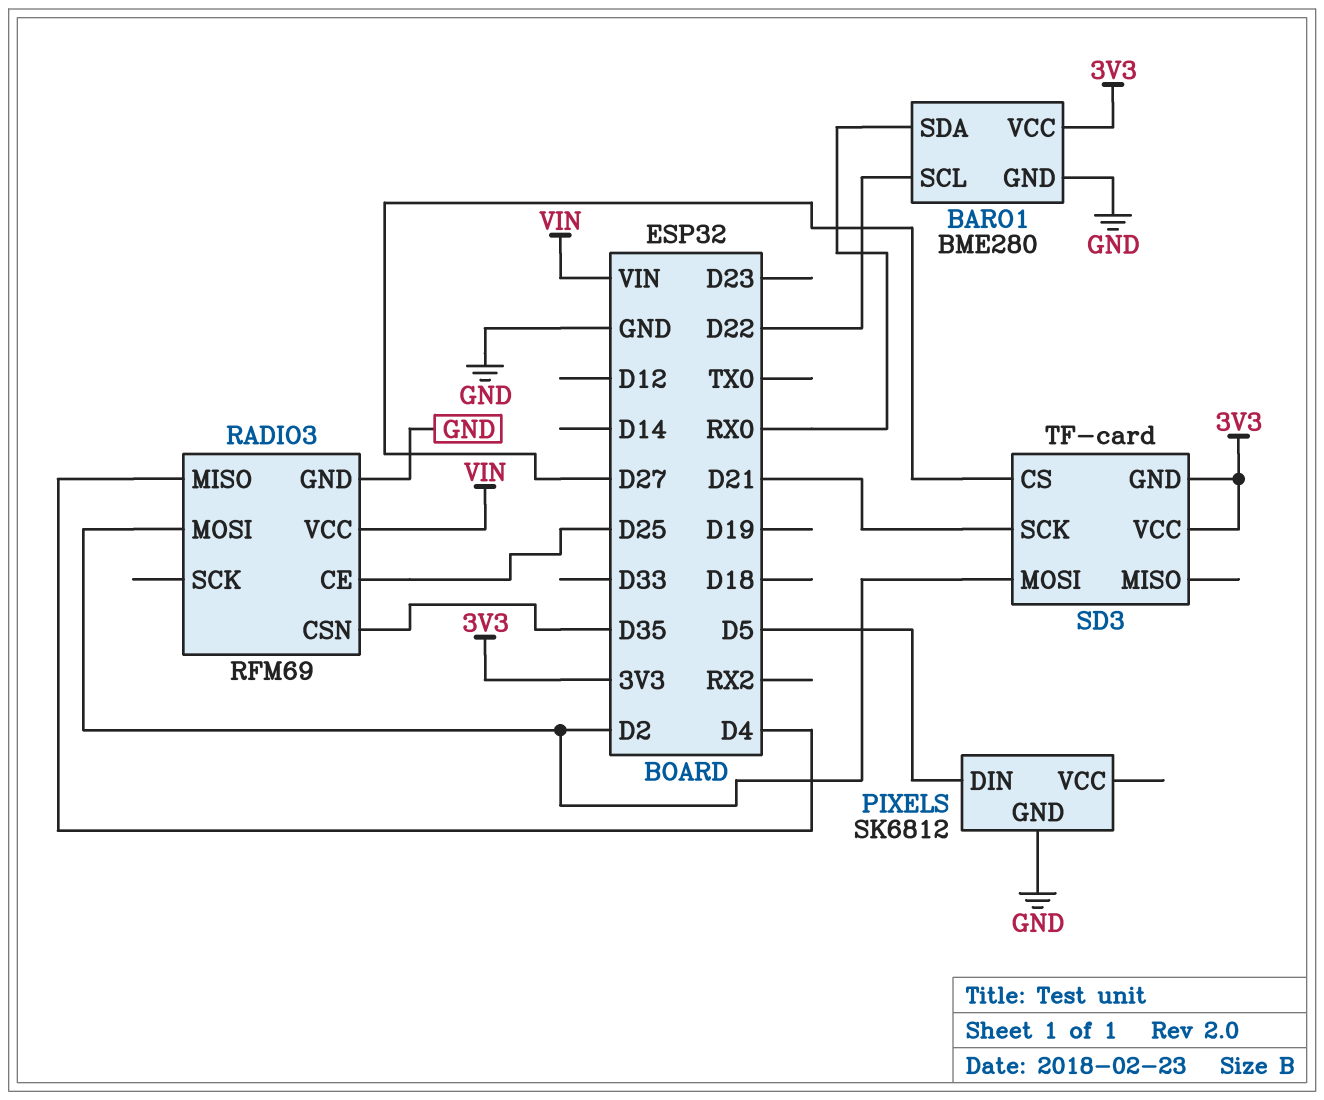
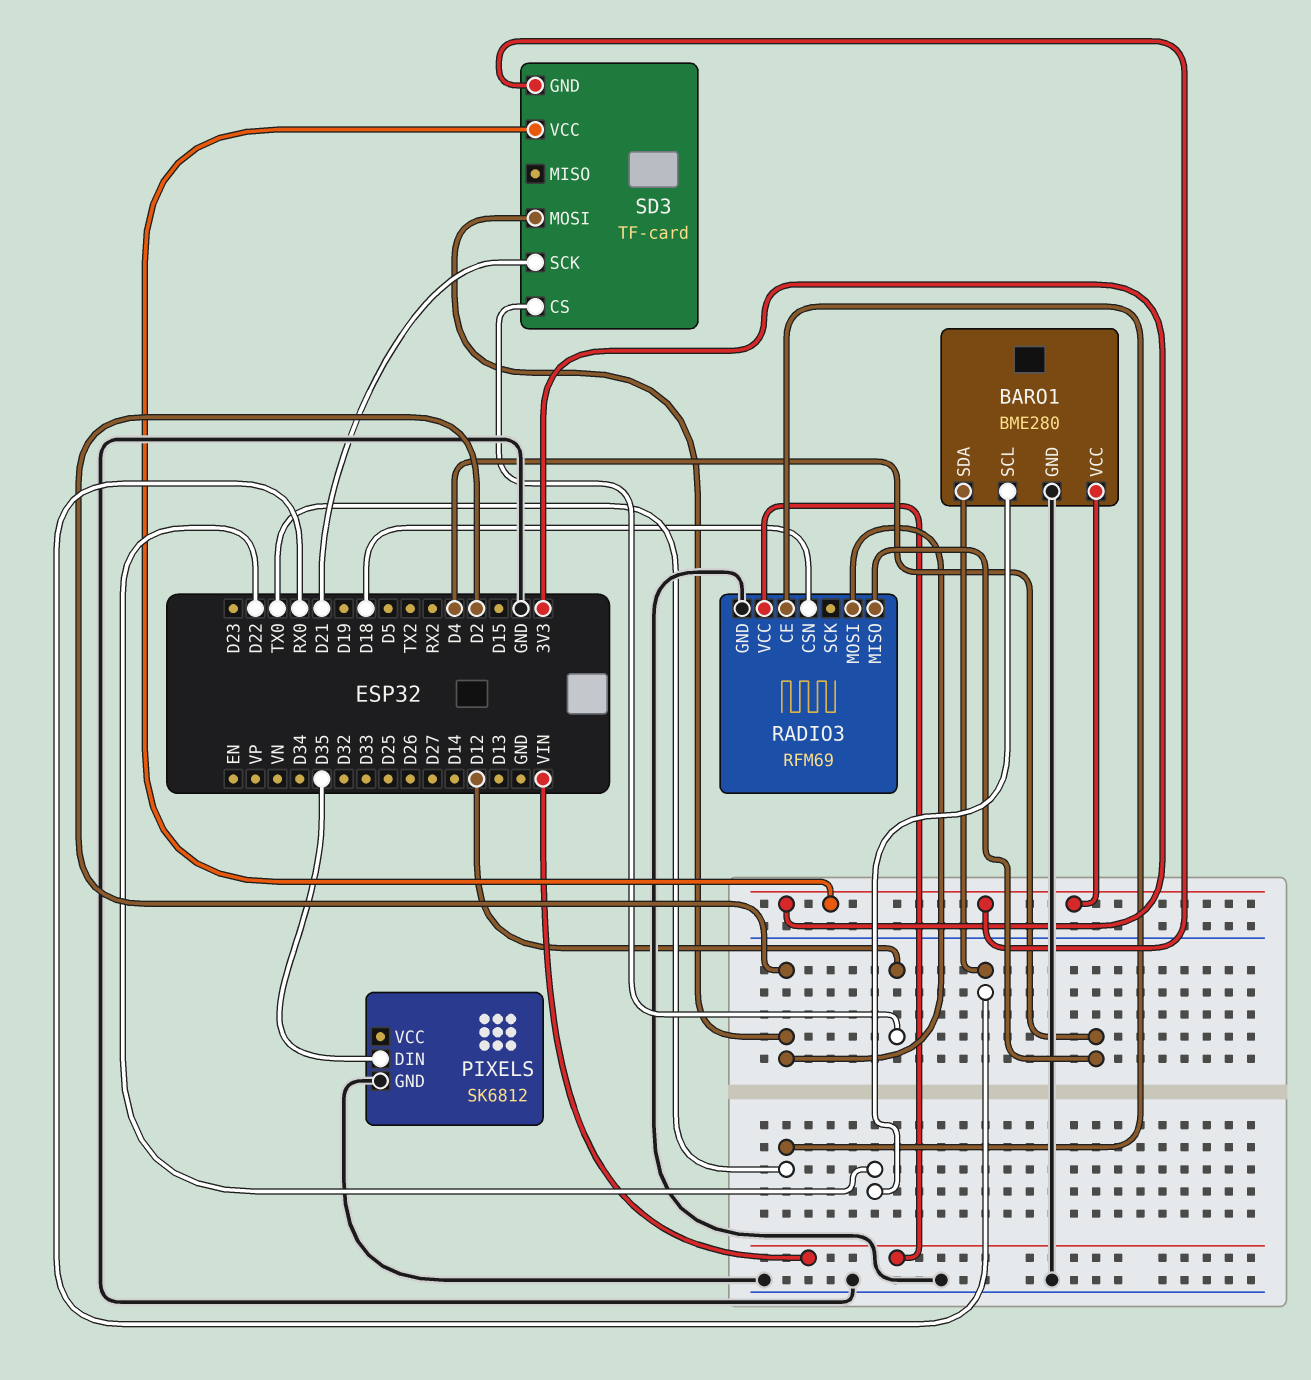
PIXELS pin DIN: D5 -> D35
RADIO3 pin CE: D25 -> TX0
RADIO3 pin CSN: D35 -> D18
SD3 pin CS: D27 -> D12

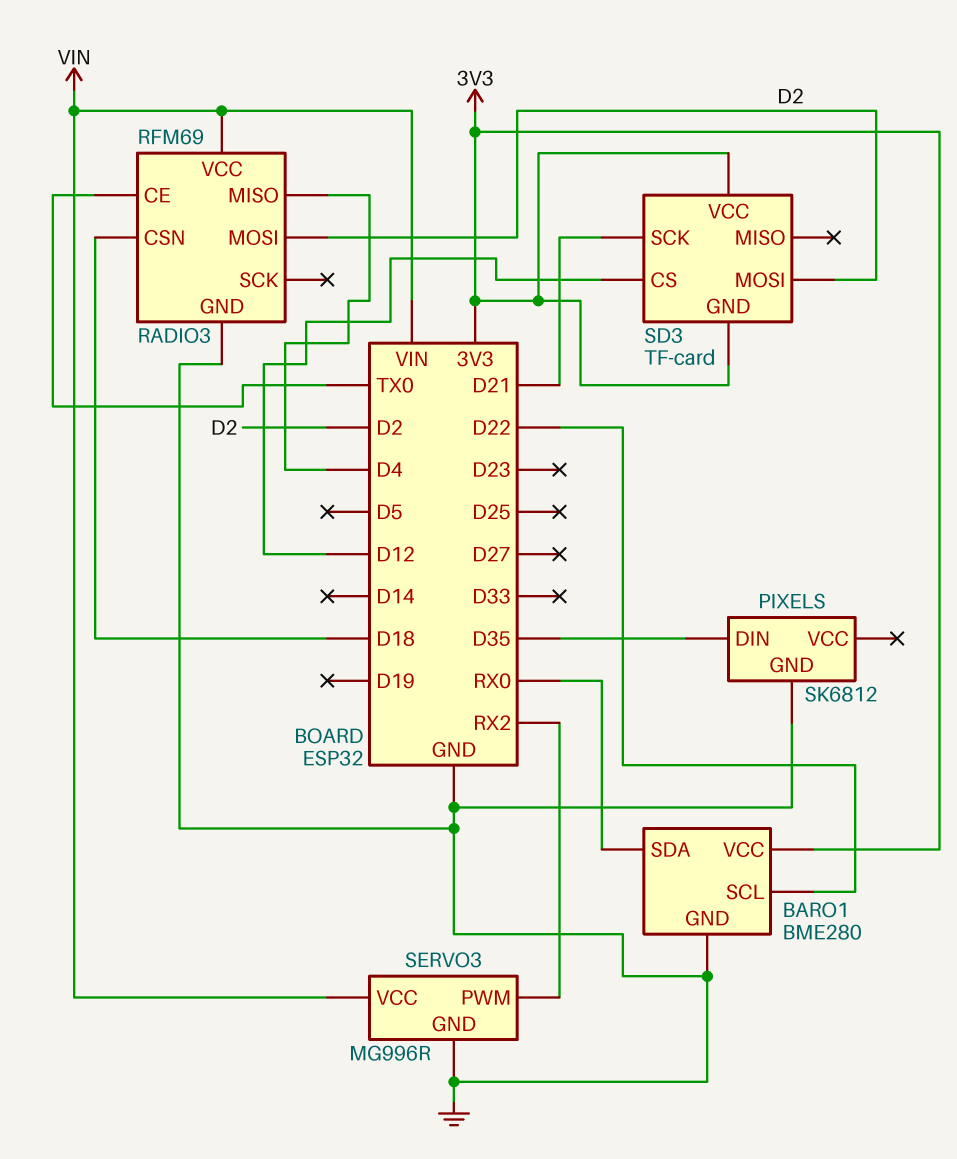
SERVO3: none -> MG996R
SERVO3 pin GND: none -> GND
SERVO3 pin PWM: none -> RX2
SERVO3 pin VCC: none -> VIN

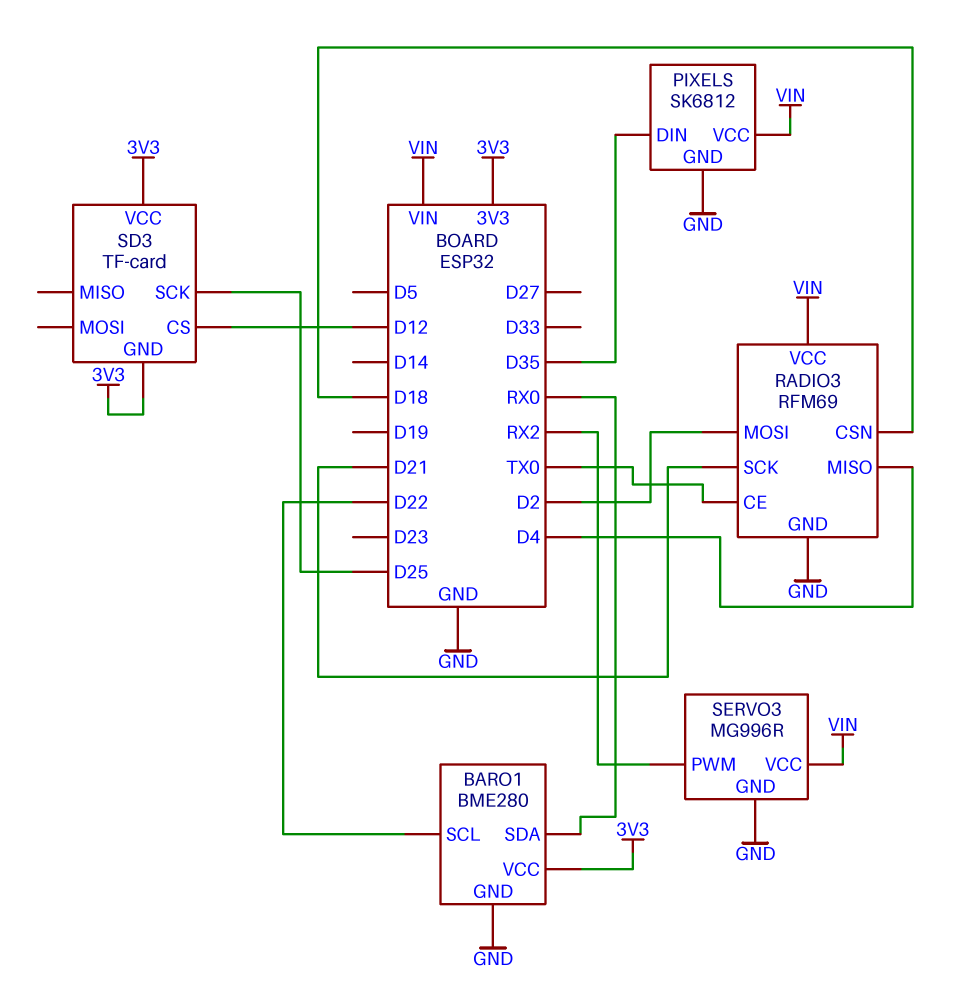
PIXELS pin VCC: none -> VIN
RADIO3 pin SCK: none -> D21
SD3 pin MOSI: D2 -> none
SD3 pin SCK: D21 -> D25

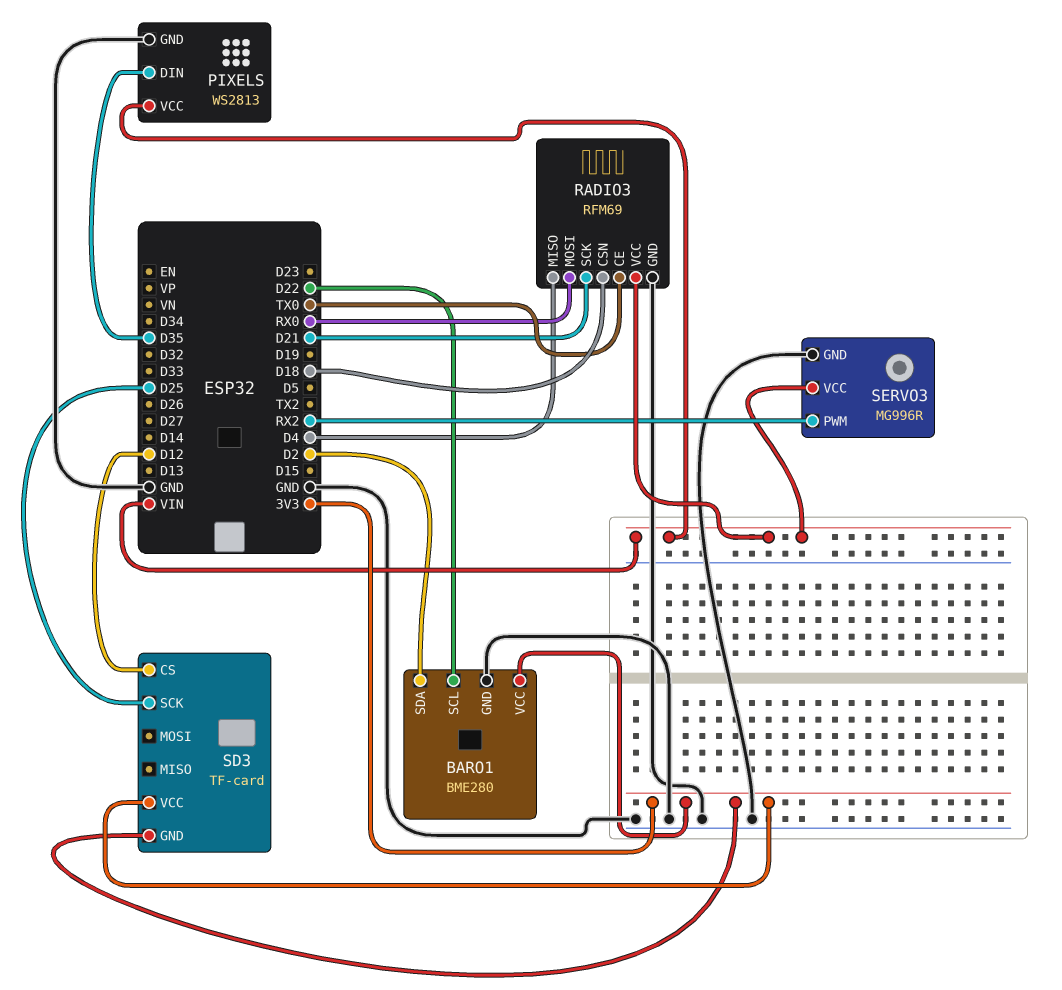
BARO1 pin SDA: RX0 -> D2
PIXELS: SK6812 -> WS2813
RADIO3 pin MOSI: D2 -> RX0

